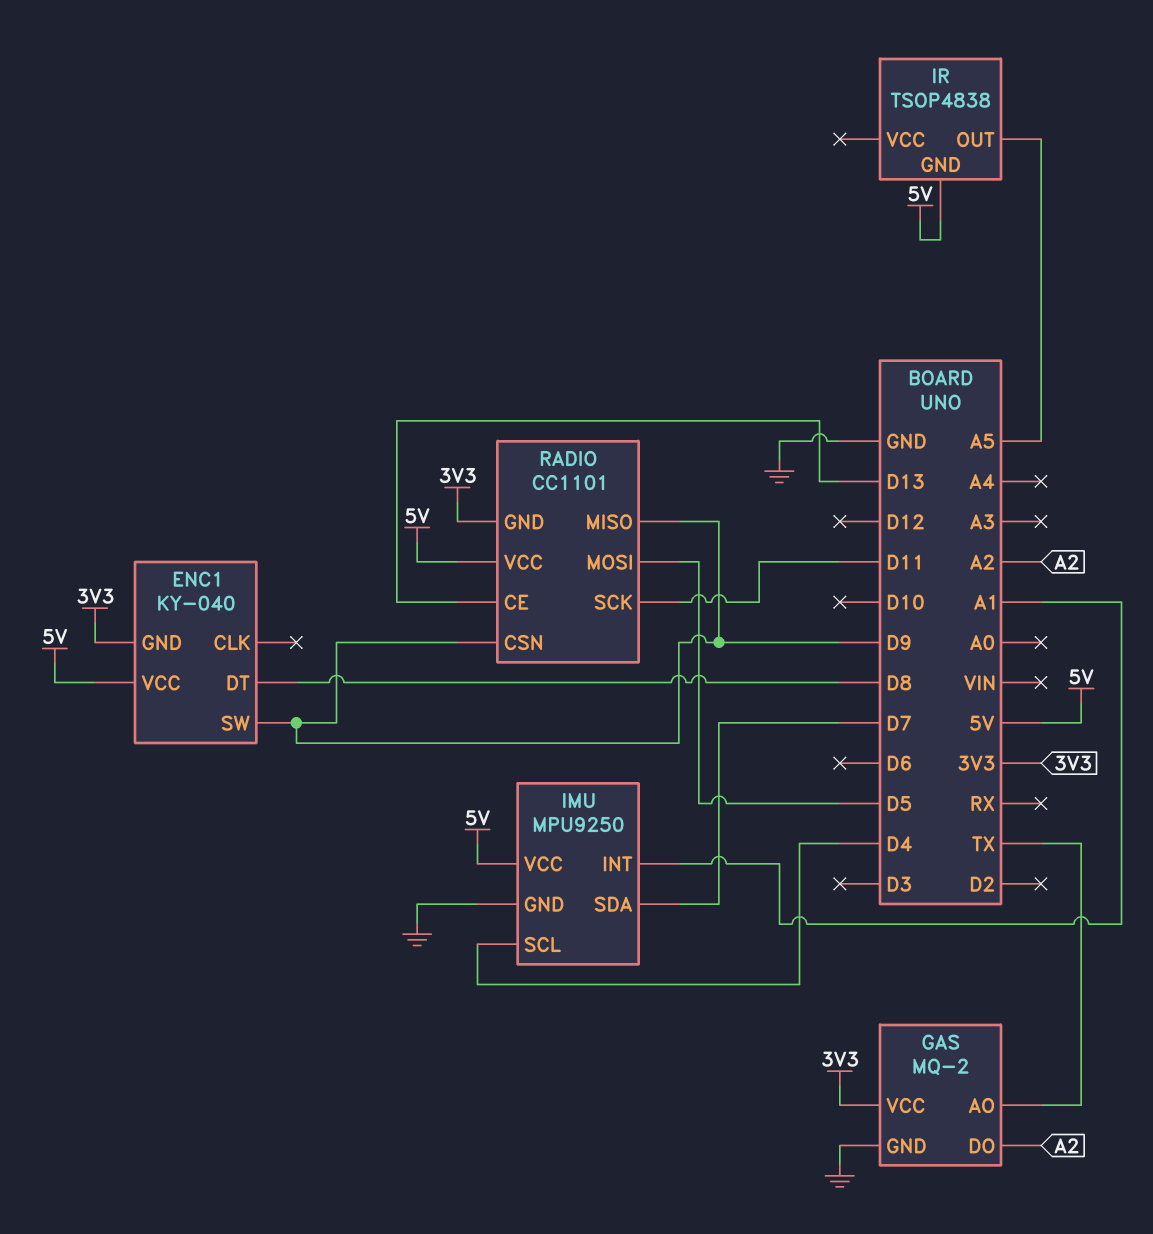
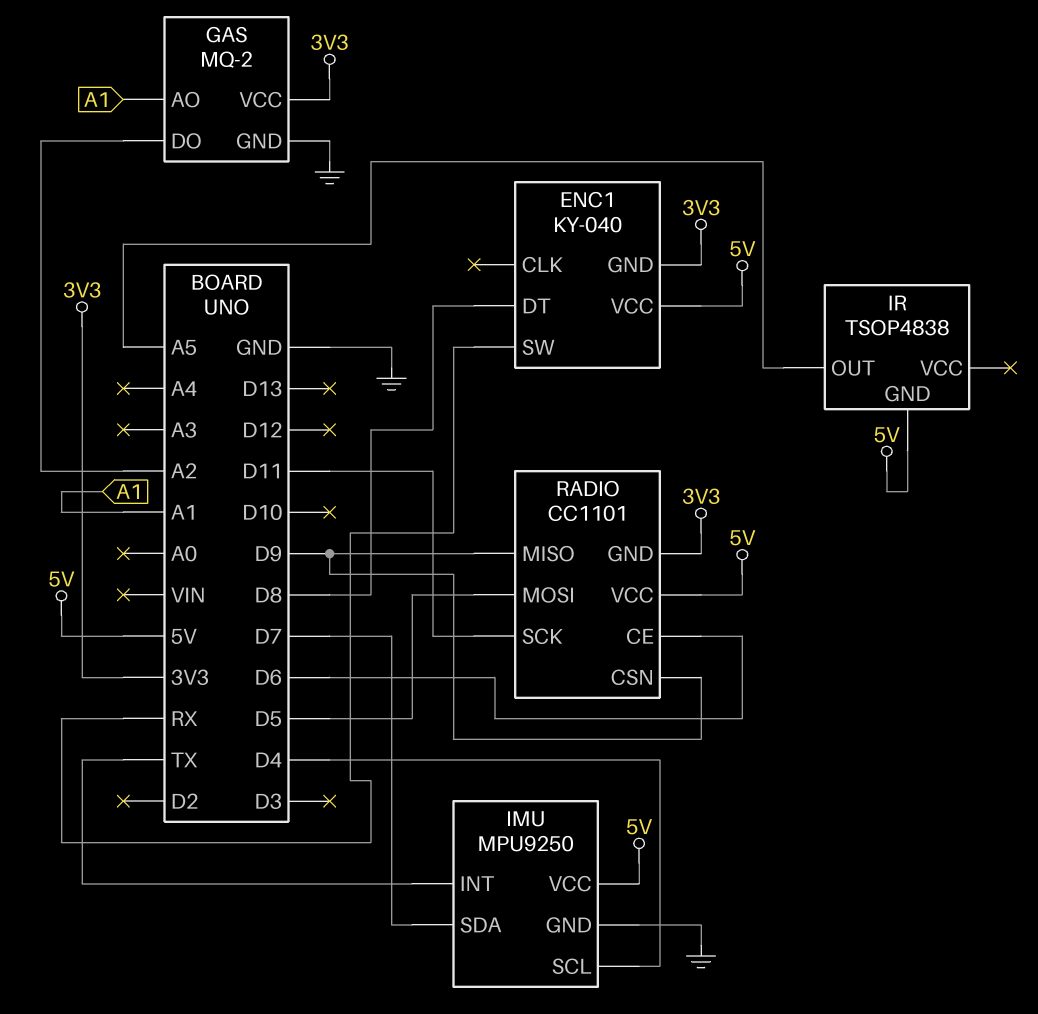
ENC1 pin SW: D9 -> RX
GAS pin AO: TX -> A1
IMU pin INT: A1 -> TX
RADIO pin CE: D13 -> D6

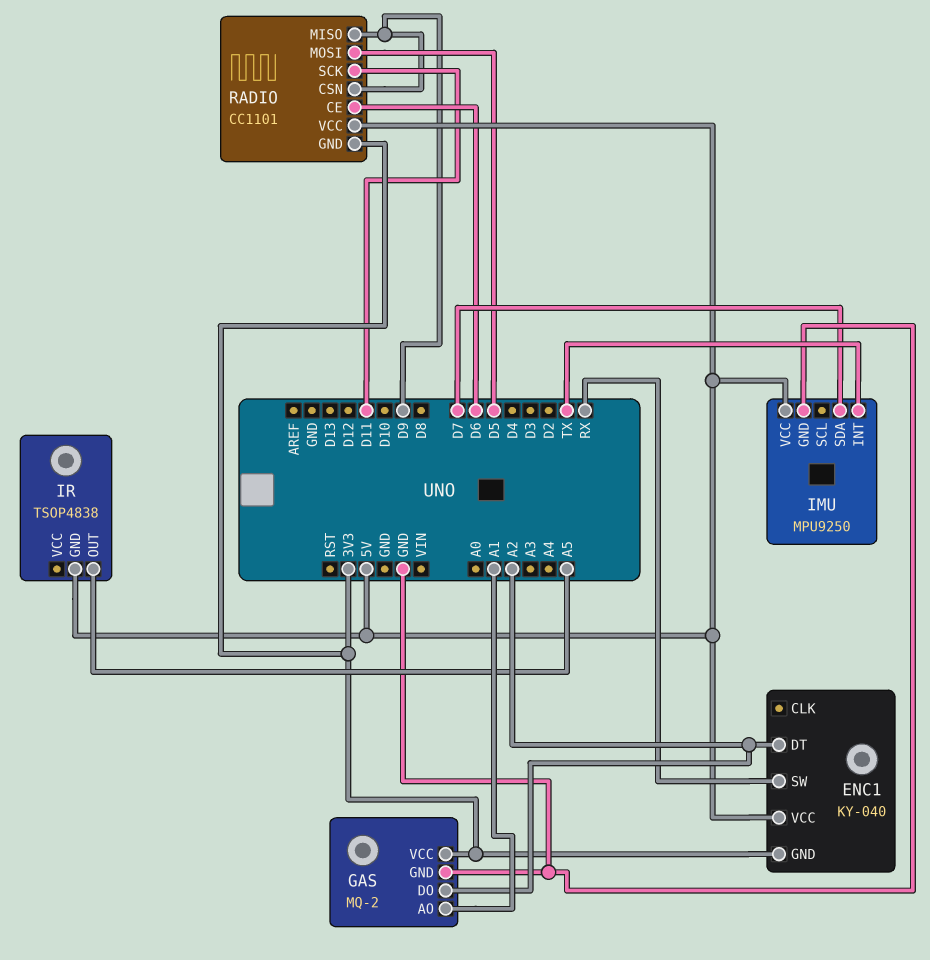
ENC1 pin DT: D8 -> A2
IMU pin SCL: D4 -> none

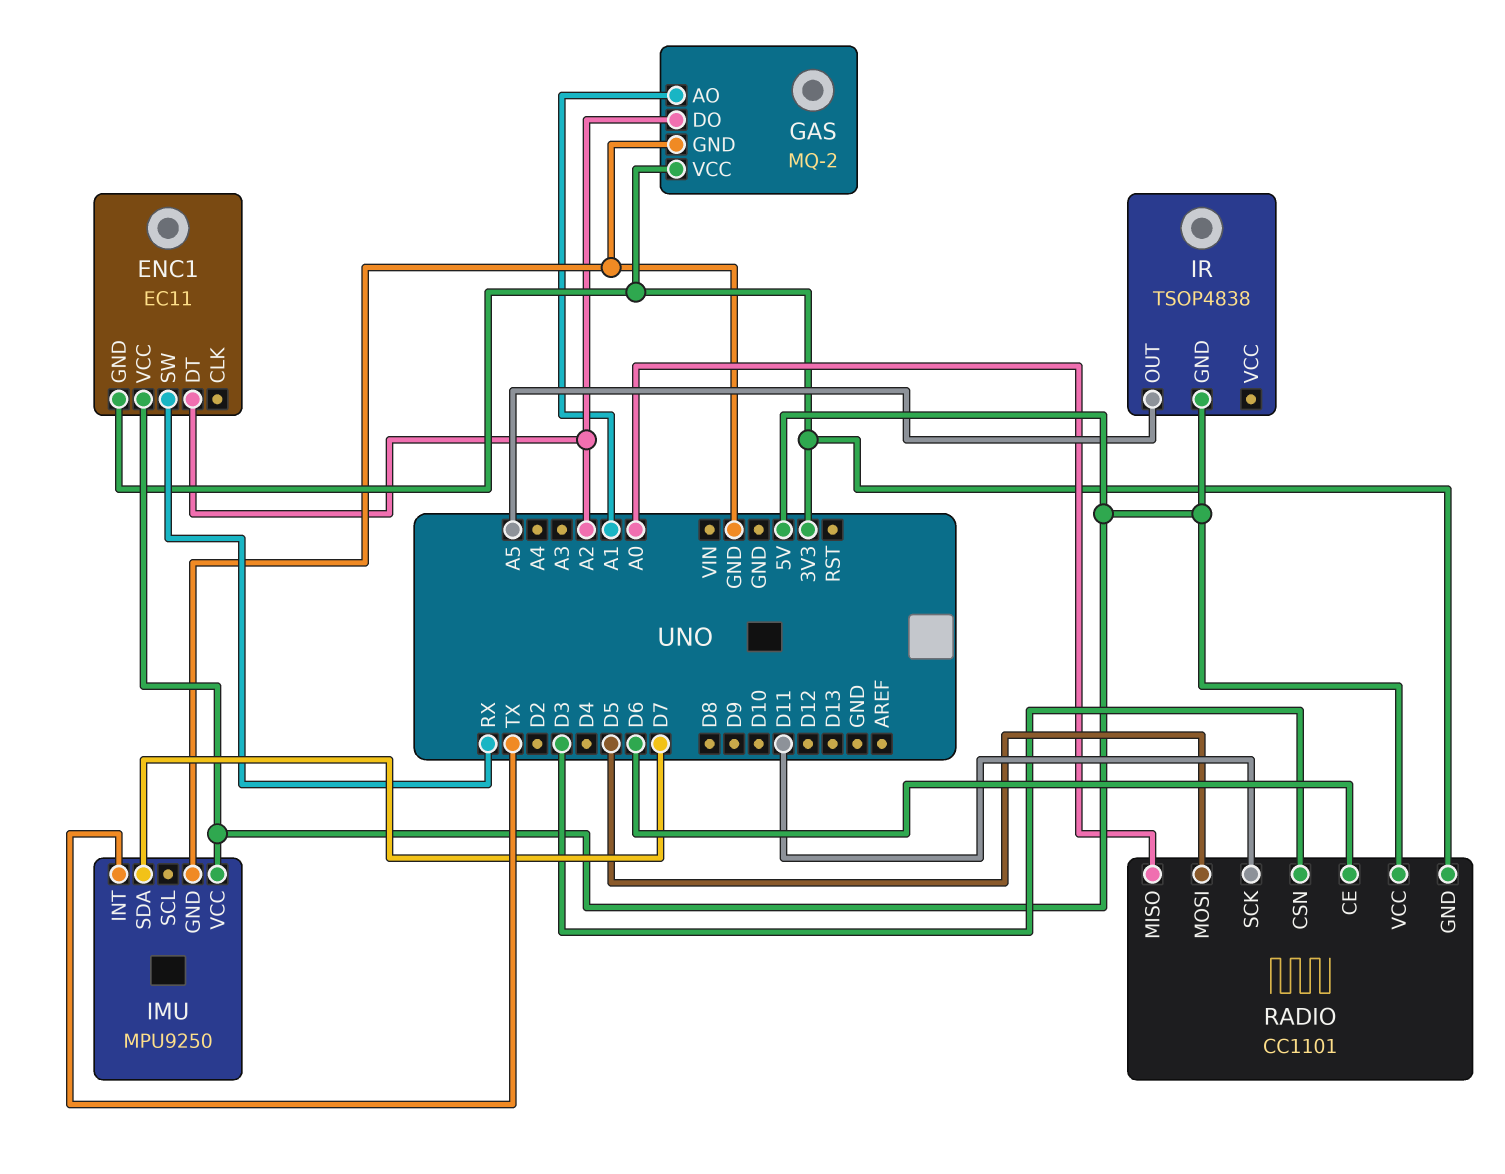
ENC1: KY-040 -> EC11
RADIO pin CSN: D9 -> D3
RADIO pin MISO: D9 -> A0

